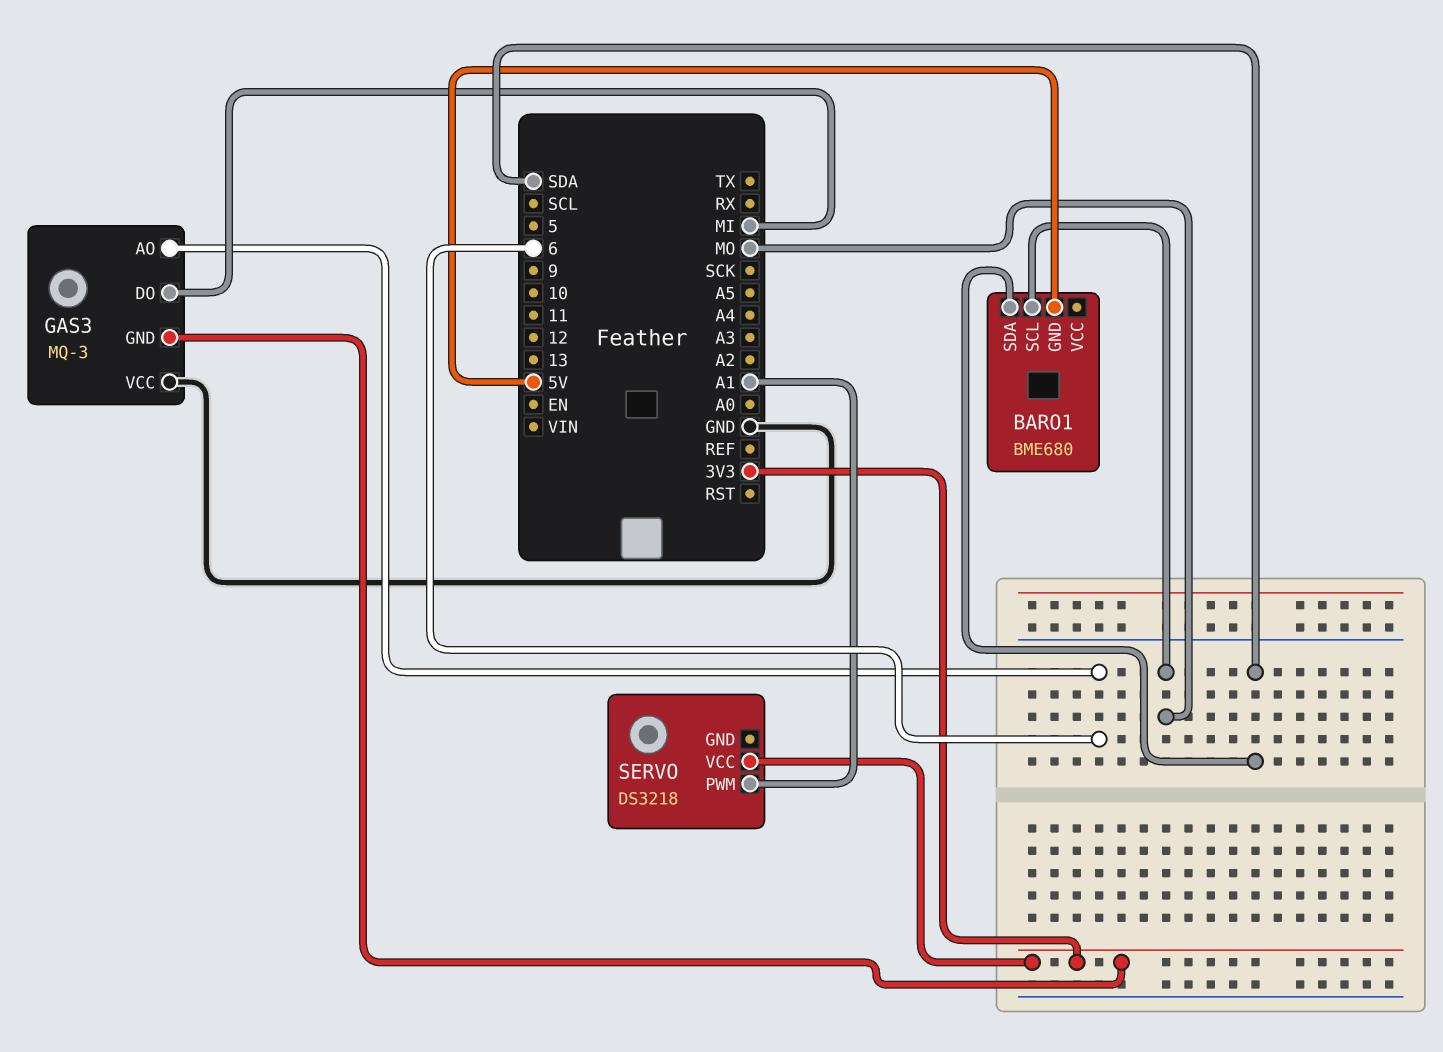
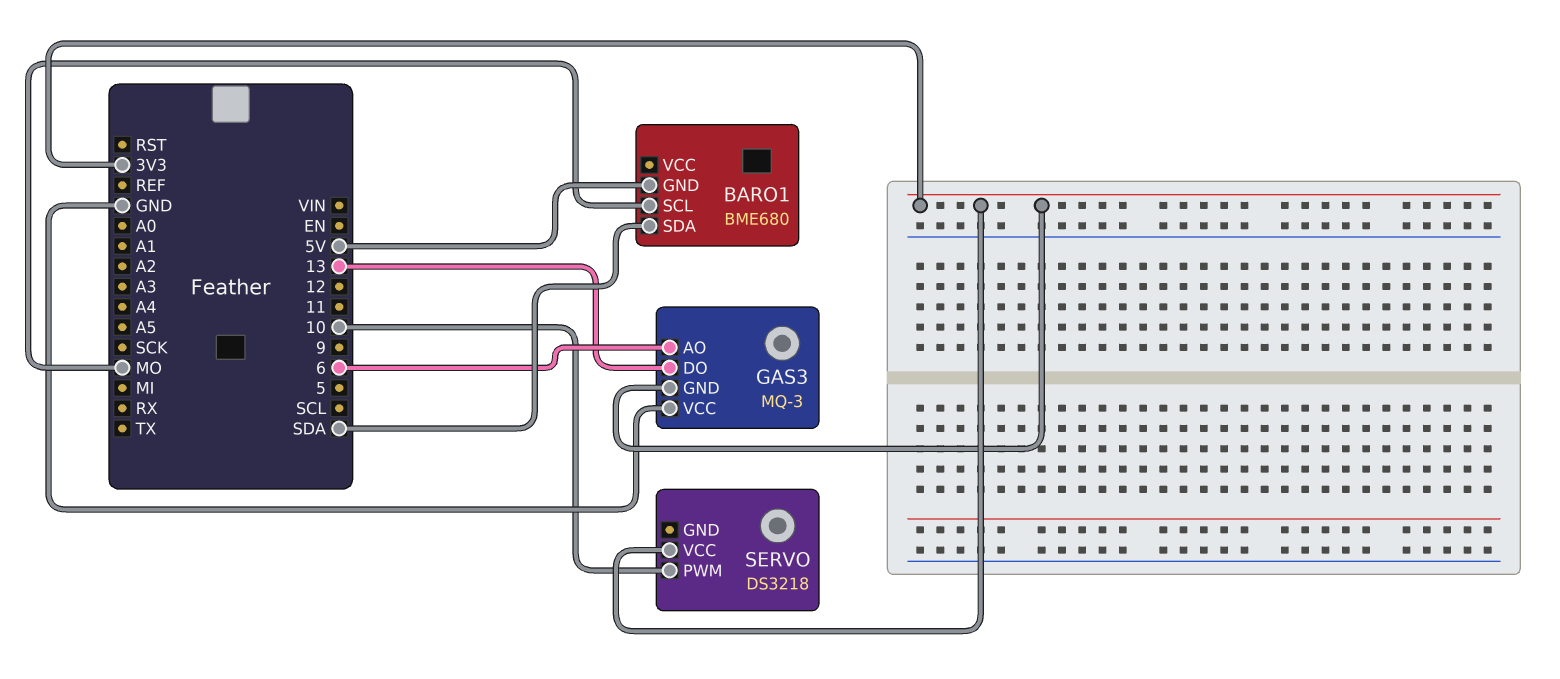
GAS3 pin DO: MI -> 13
SERVO pin PWM: A1 -> 10

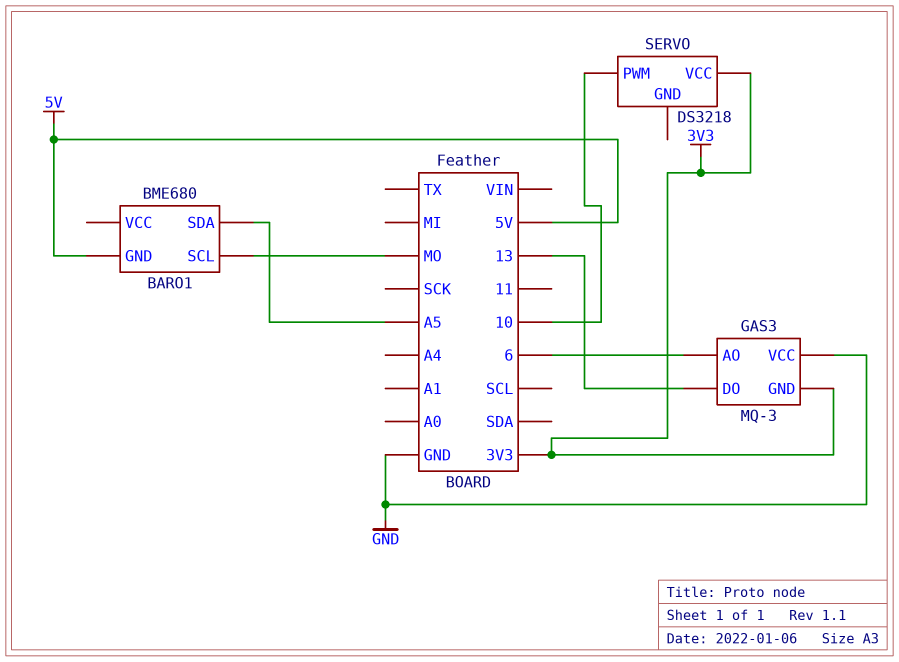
BARO1 pin SDA: SDA -> A5

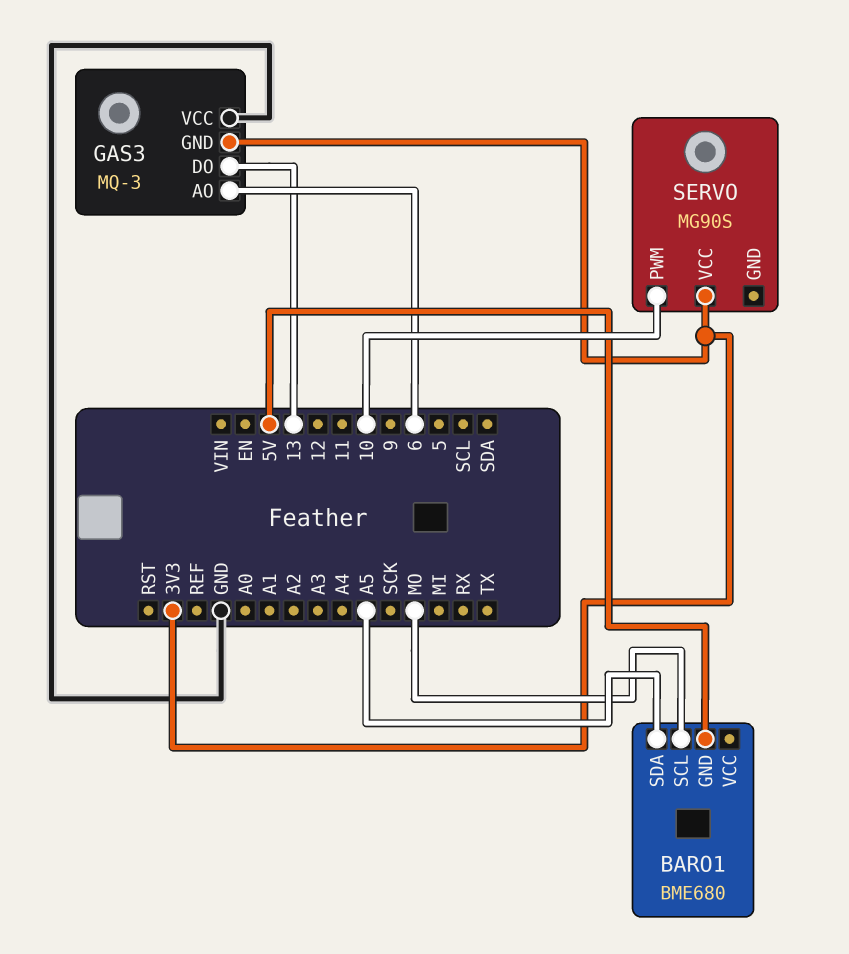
SERVO: DS3218 -> MG90S

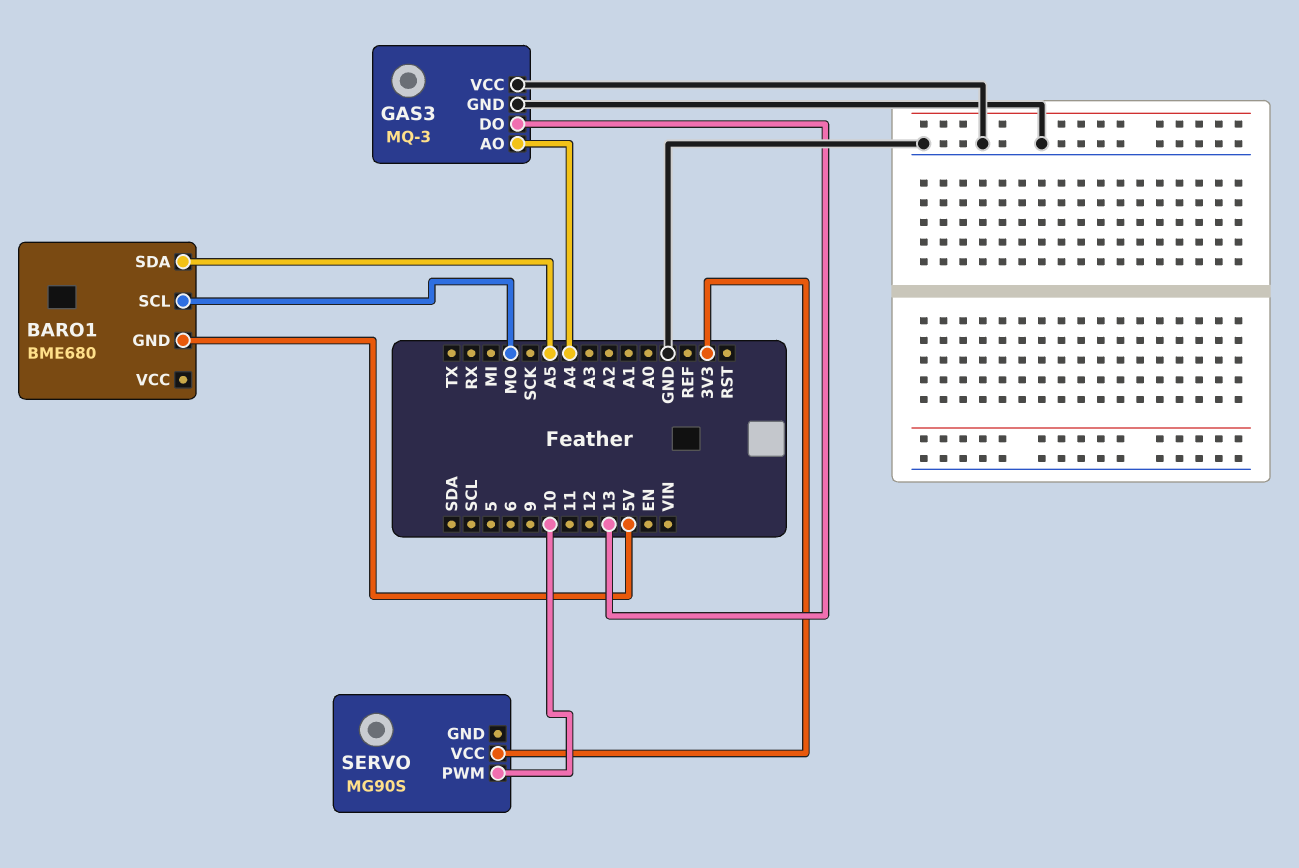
GAS3 pin AO: 6 -> A4
GAS3 pin GND: 3V3 -> GND

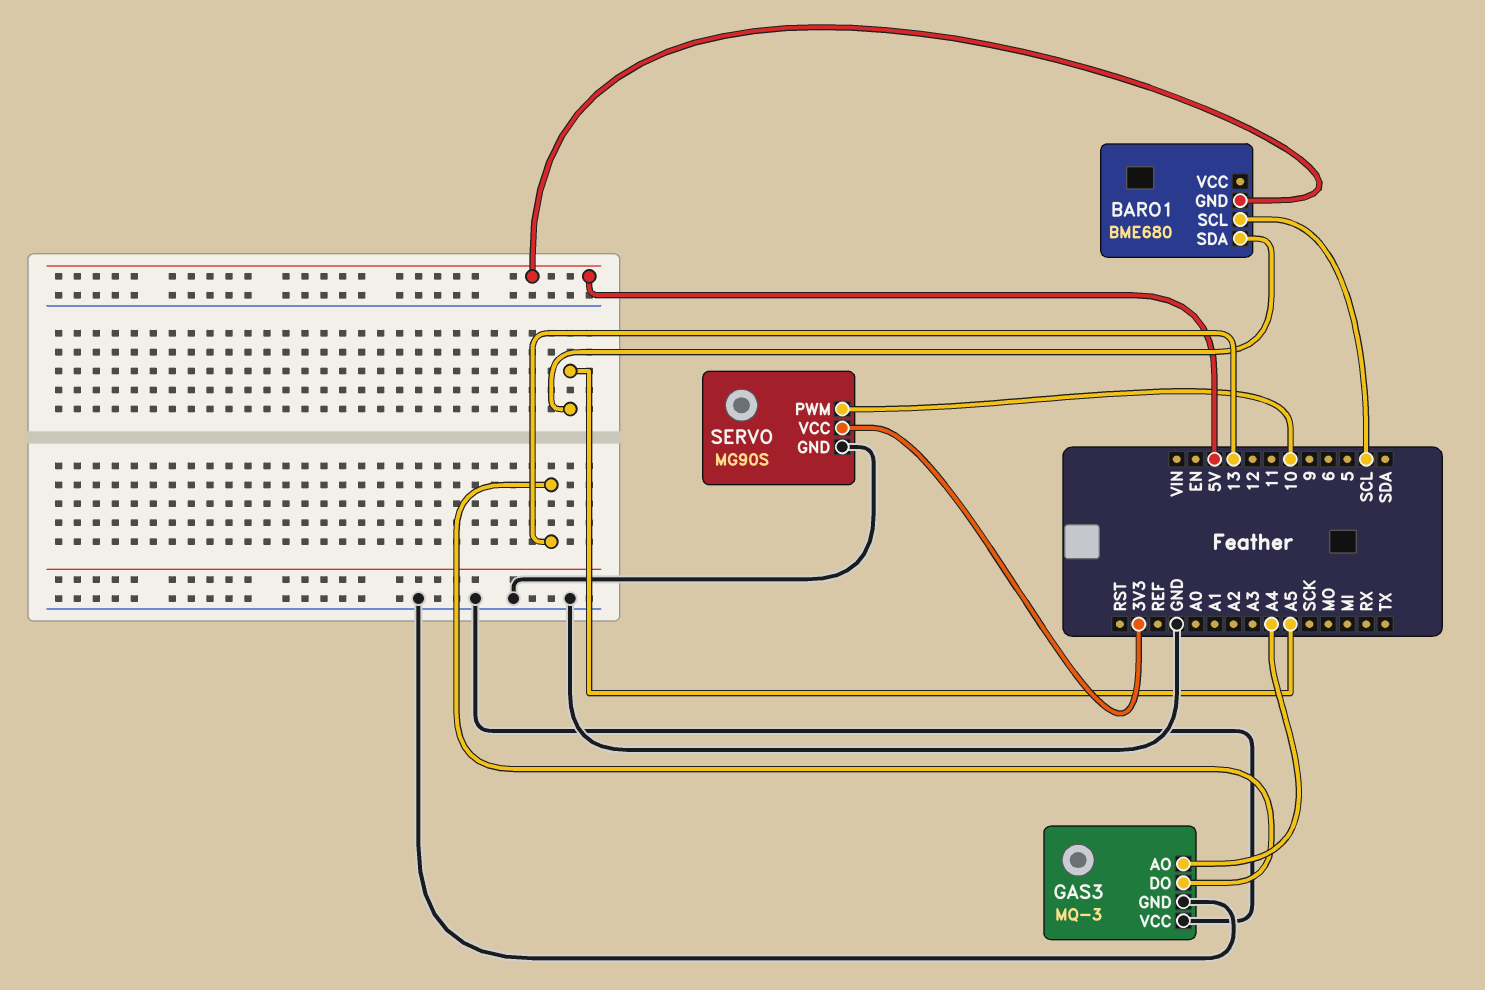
BARO1 pin SCL: MO -> SCL
SERVO pin GND: none -> GND

